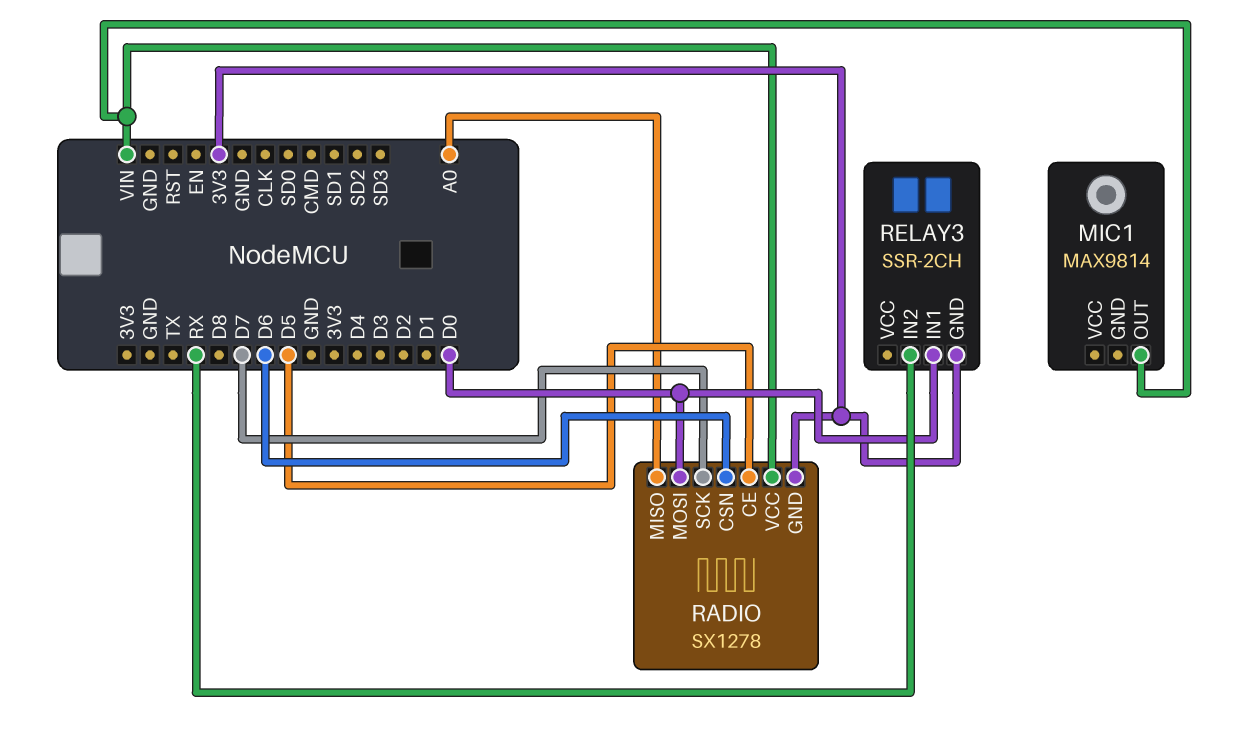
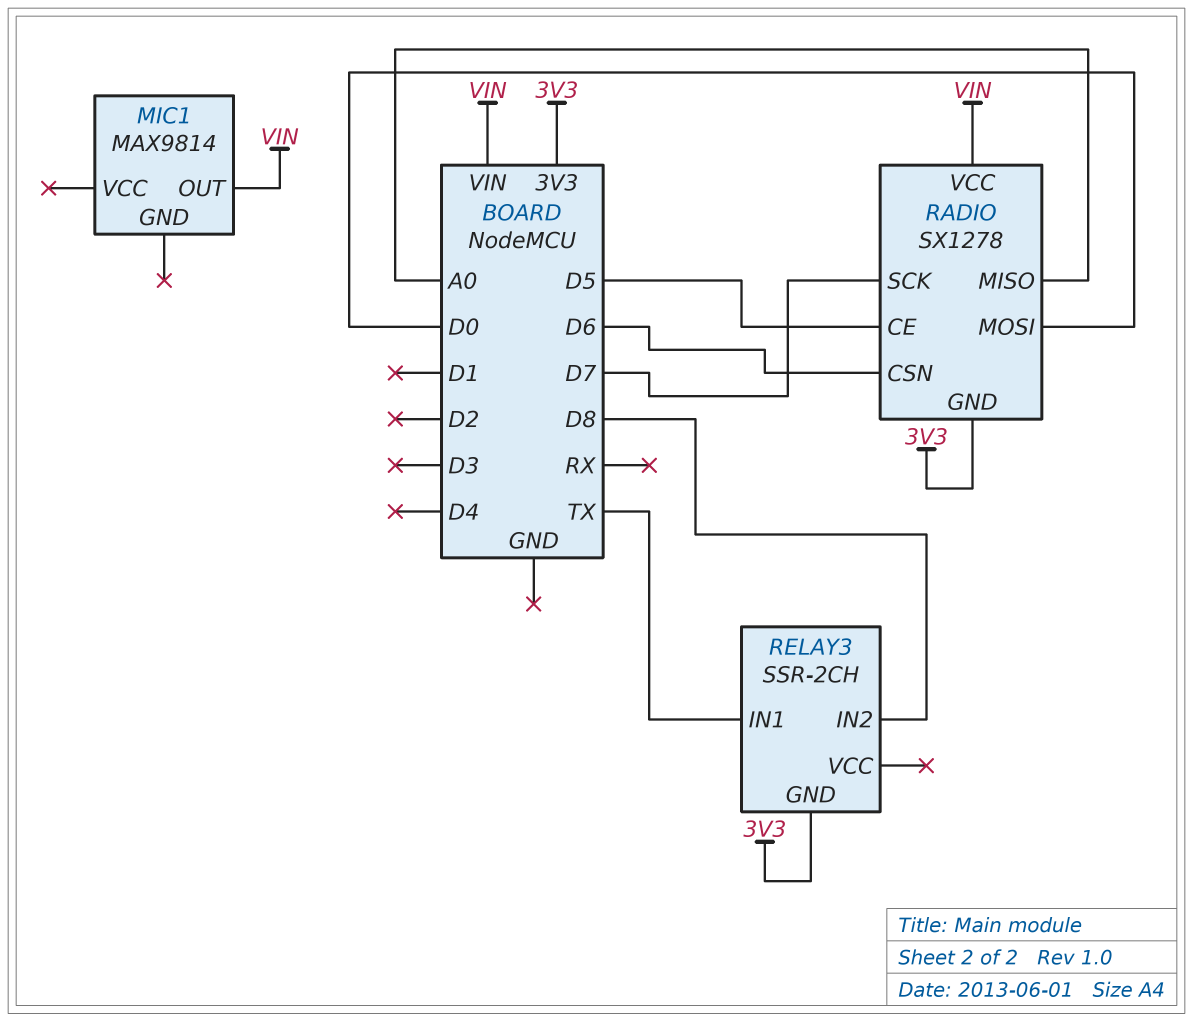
RELAY3 pin IN1: D0 -> TX
RELAY3 pin IN2: RX -> D8

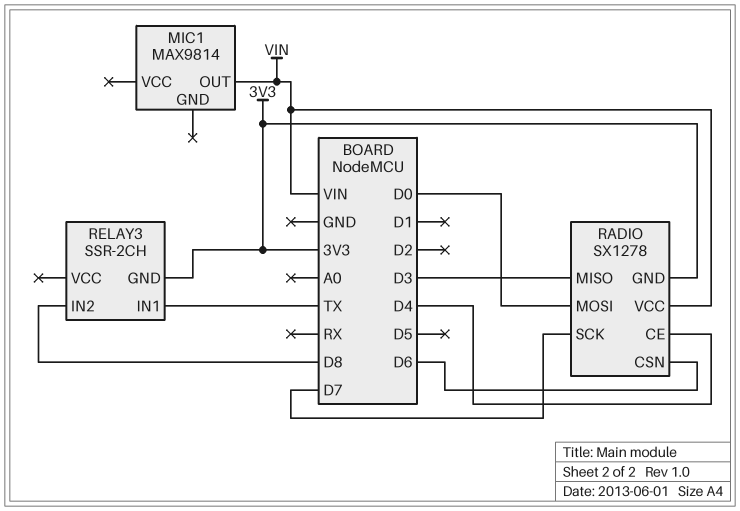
RADIO pin CE: D5 -> D4
RADIO pin MISO: A0 -> D3

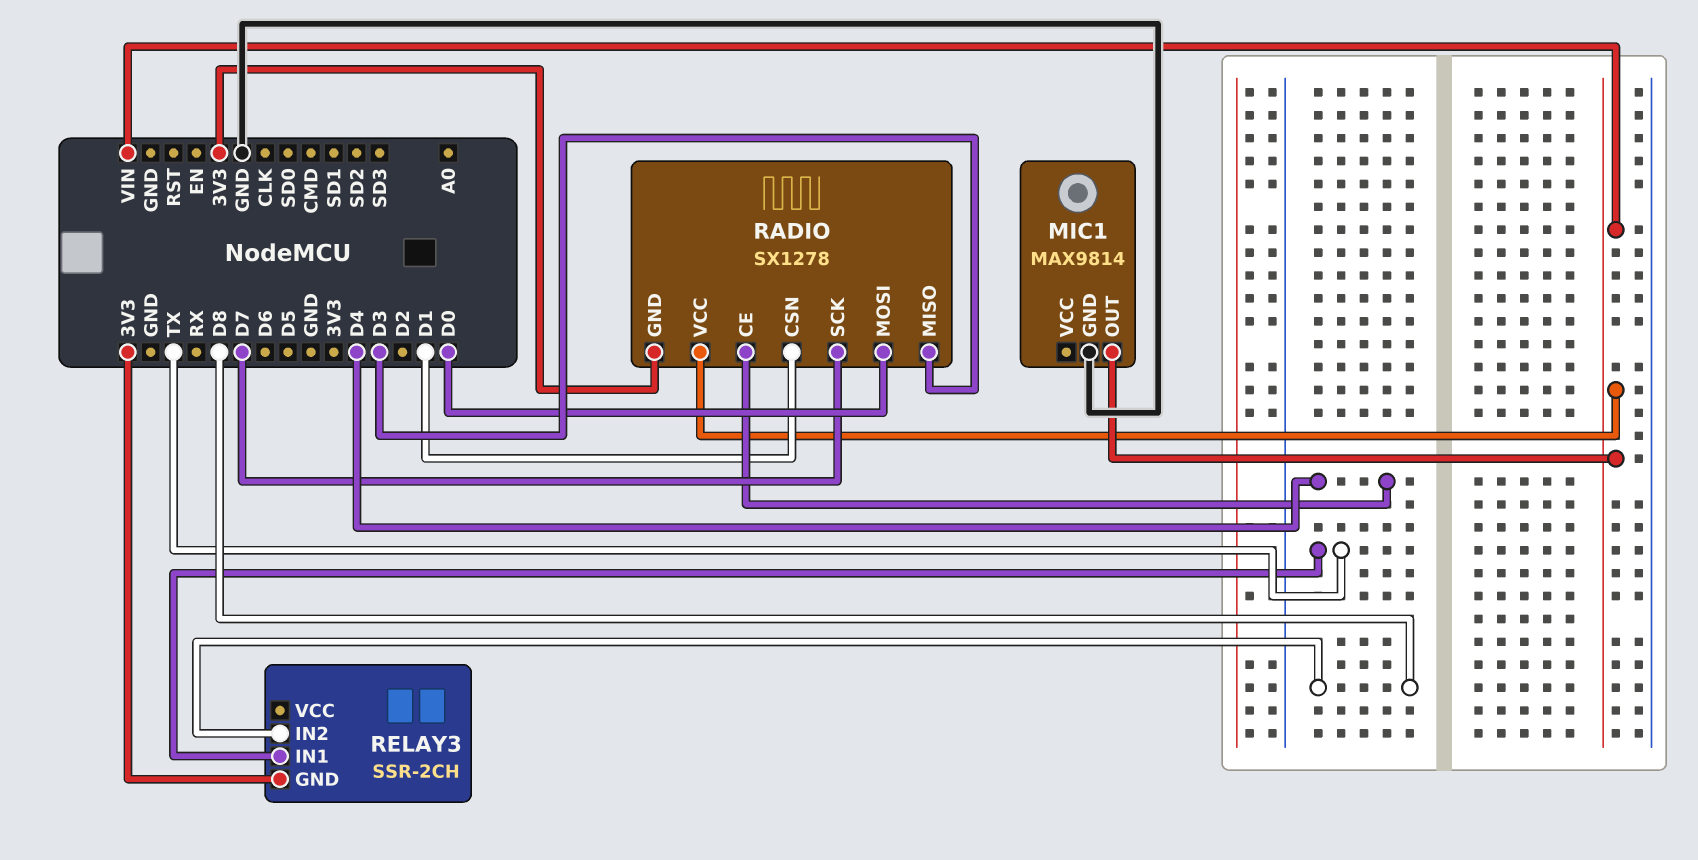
MIC1 pin GND: none -> GND
RADIO pin CSN: D6 -> D1

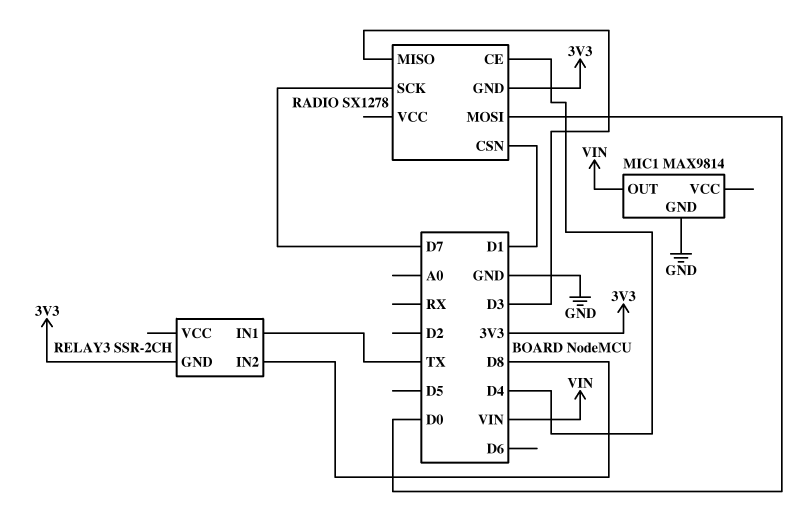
RADIO pin VCC: VIN -> none

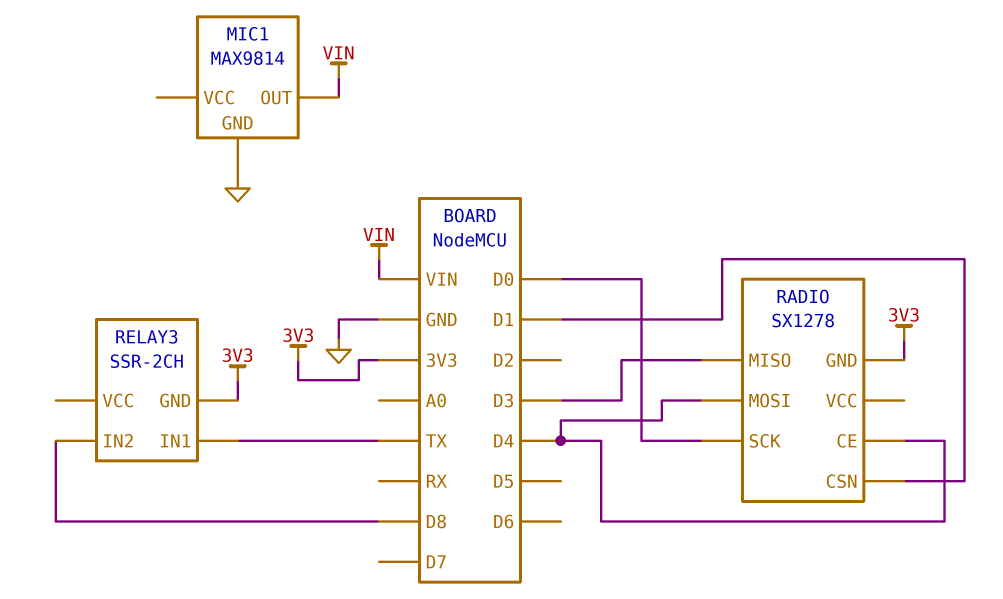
RADIO pin MOSI: D0 -> D4
RADIO pin SCK: D7 -> D0

